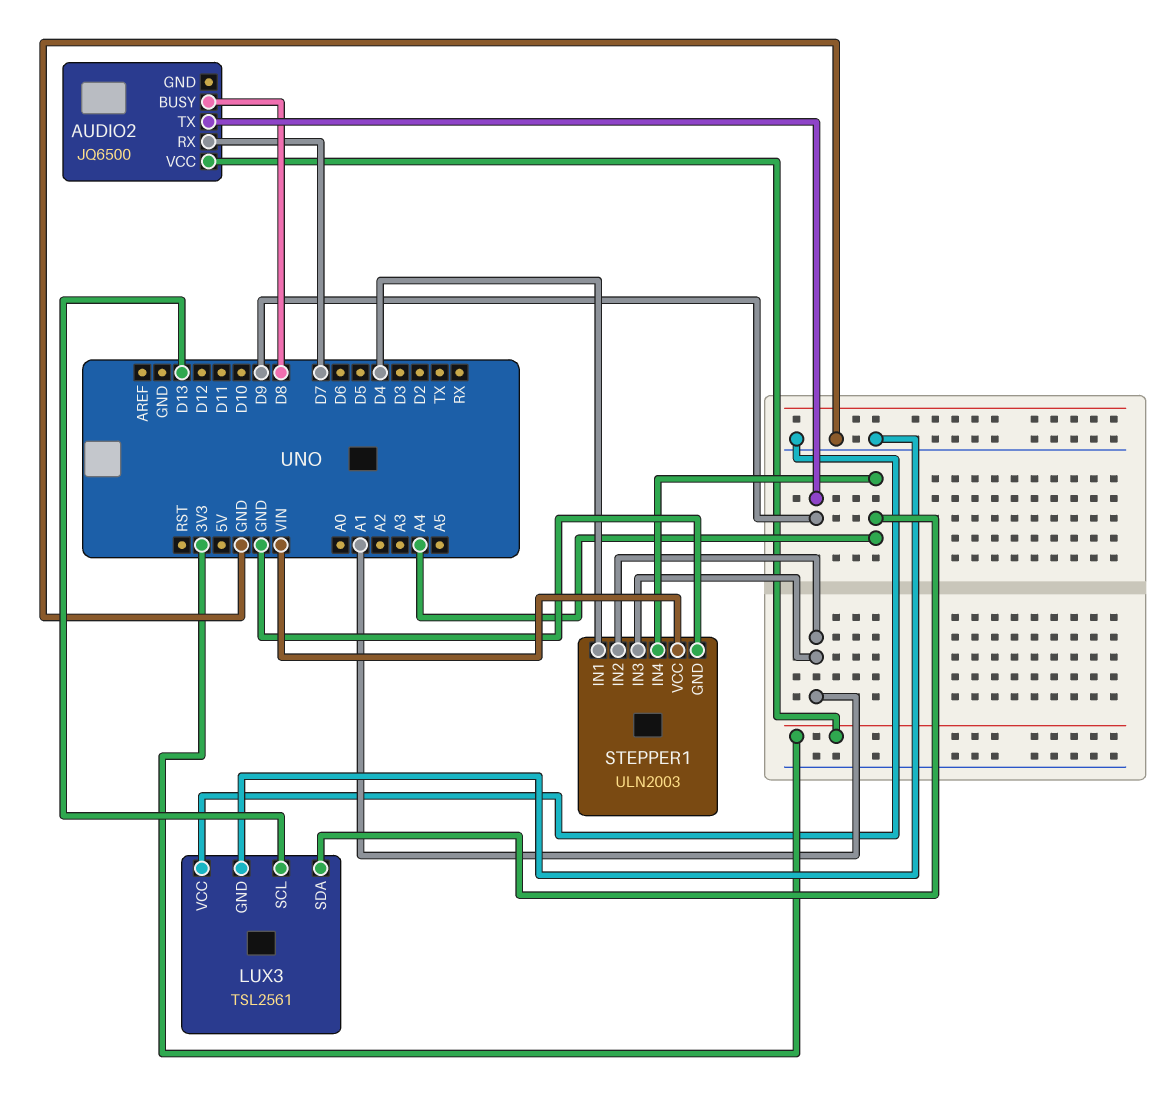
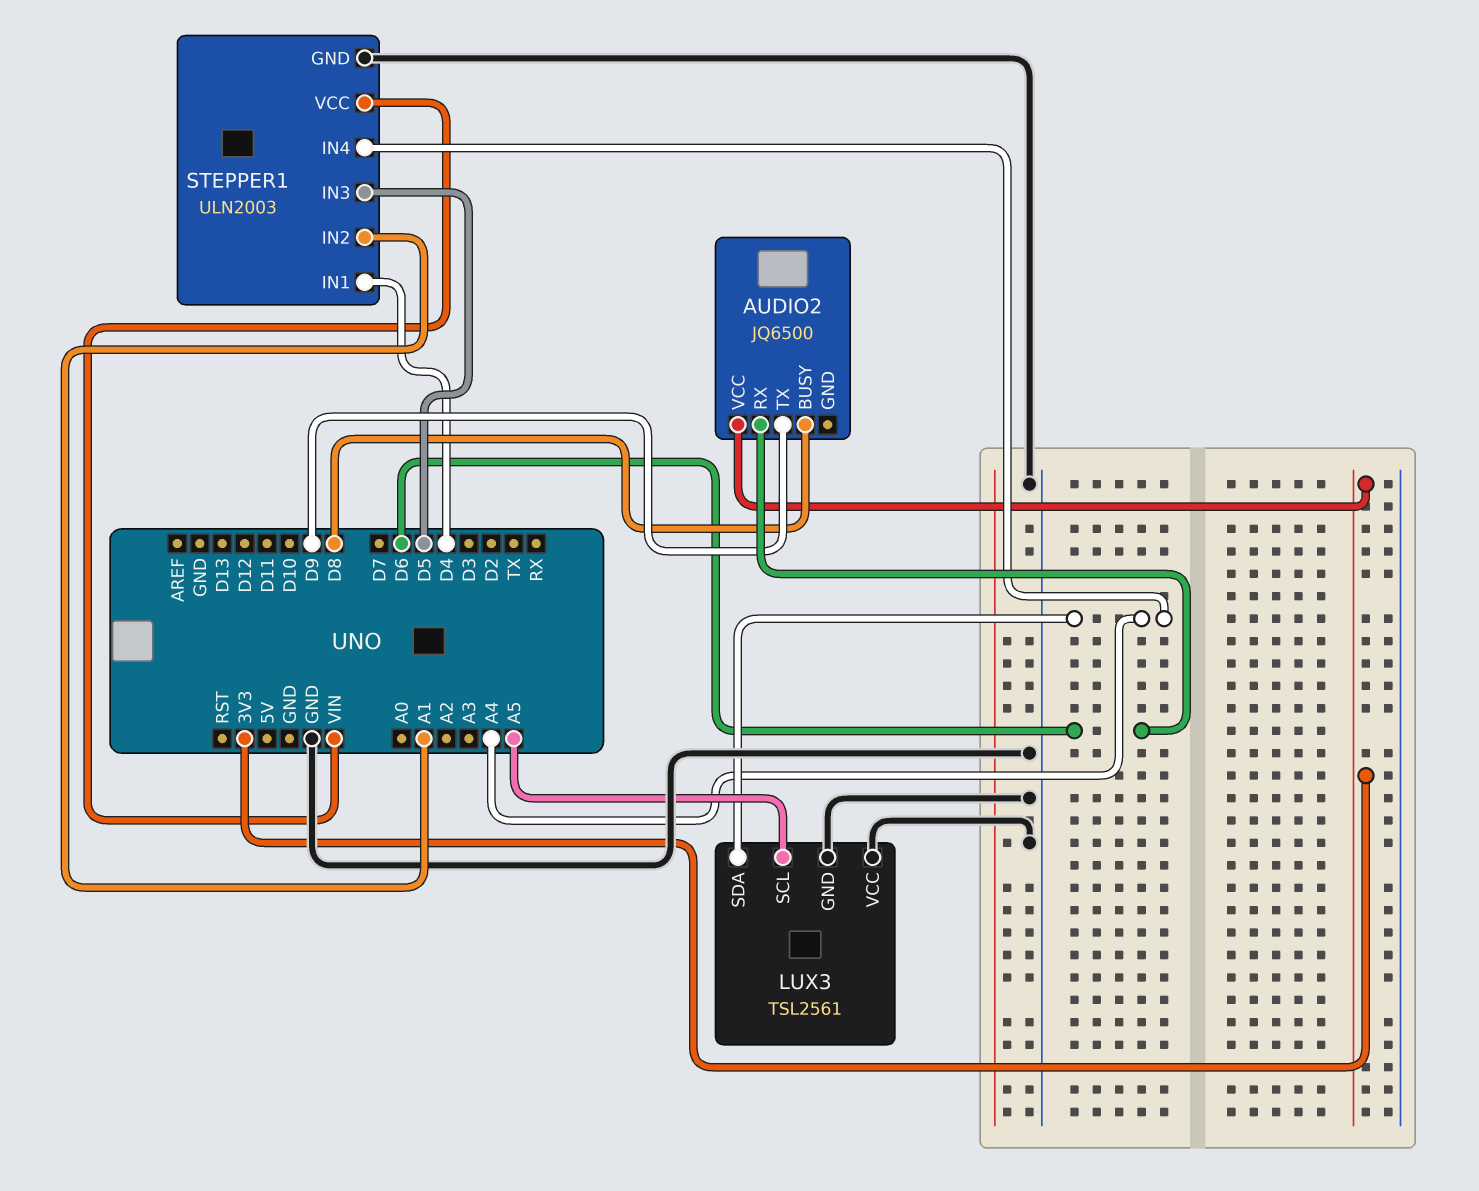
AUDIO2 pin RX: D7 -> D6
LUX3 pin SCL: D13 -> A5
STEPPER1 pin IN3: A1 -> D5

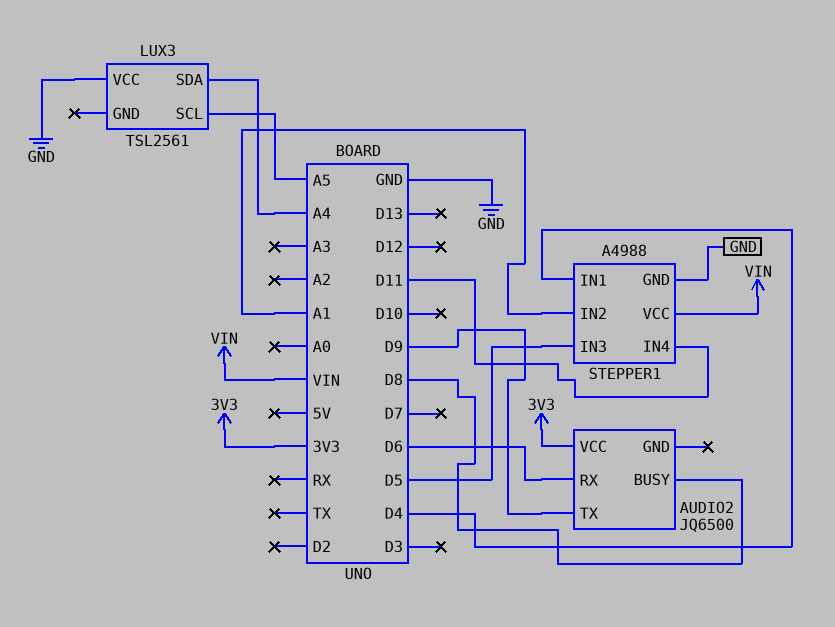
LUX3 pin GND: GND -> none
STEPPER1: ULN2003 -> A4988
STEPPER1 pin IN4: A4 -> D11

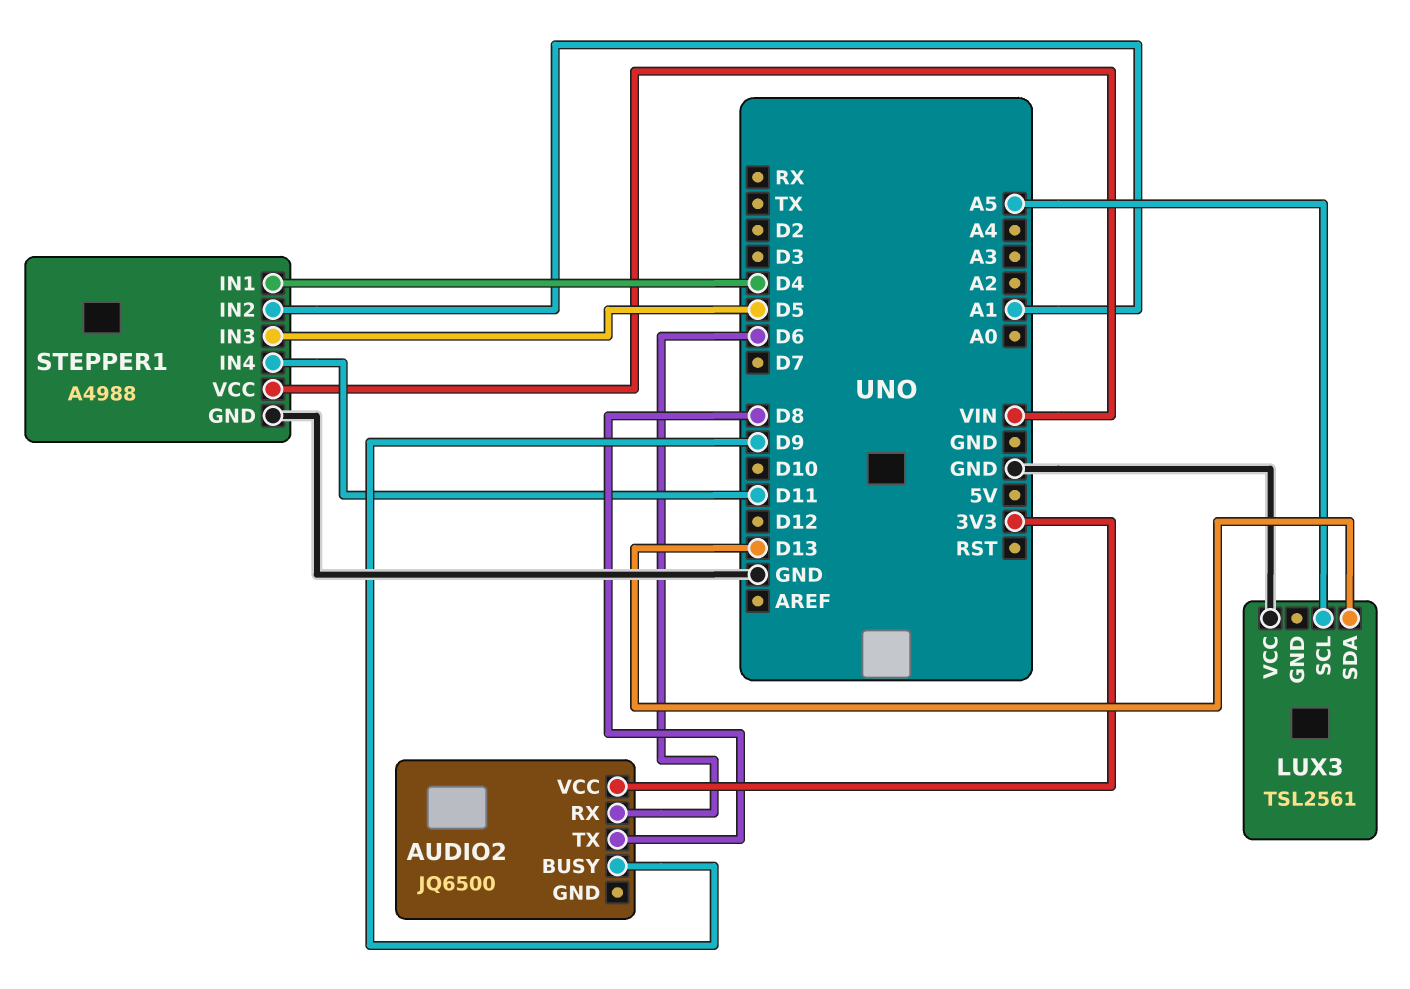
AUDIO2 pin BUSY: D8 -> D9
AUDIO2 pin TX: D9 -> D8
LUX3 pin SDA: A4 -> D13

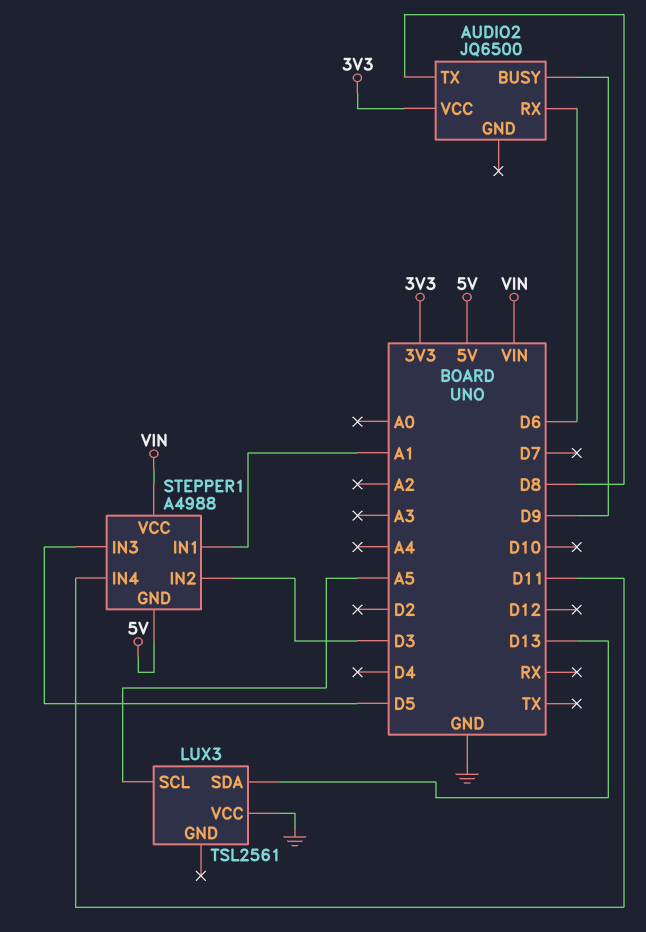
STEPPER1 pin GND: GND -> 5V
STEPPER1 pin IN1: D4 -> A1
STEPPER1 pin IN2: A1 -> D3

